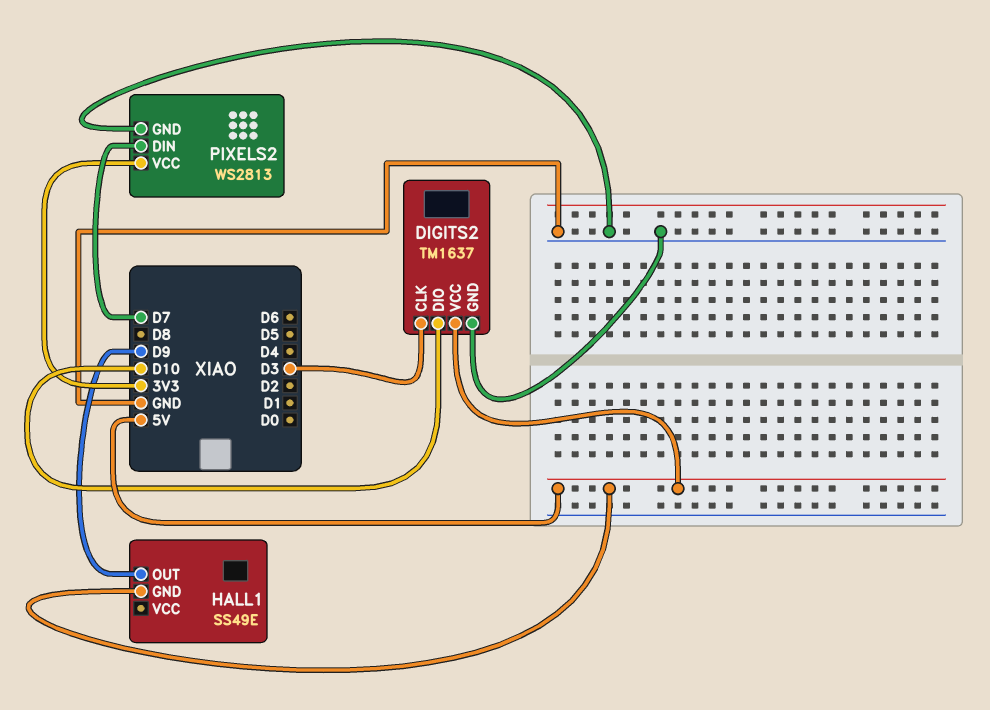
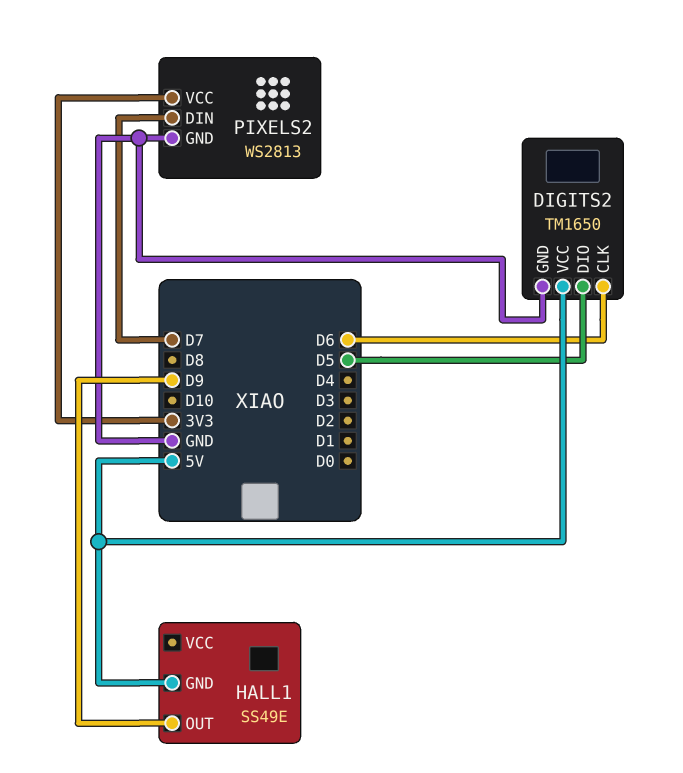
DIGITS2: TM1637 -> TM1650
DIGITS2 pin CLK: D3 -> D6
DIGITS2 pin DIO: D10 -> D5

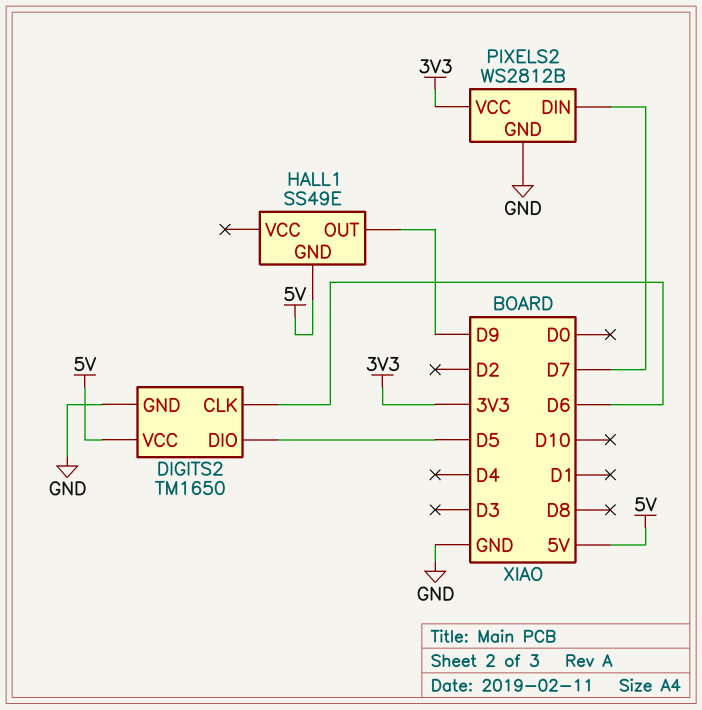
PIXELS2: WS2813 -> WS2812B

